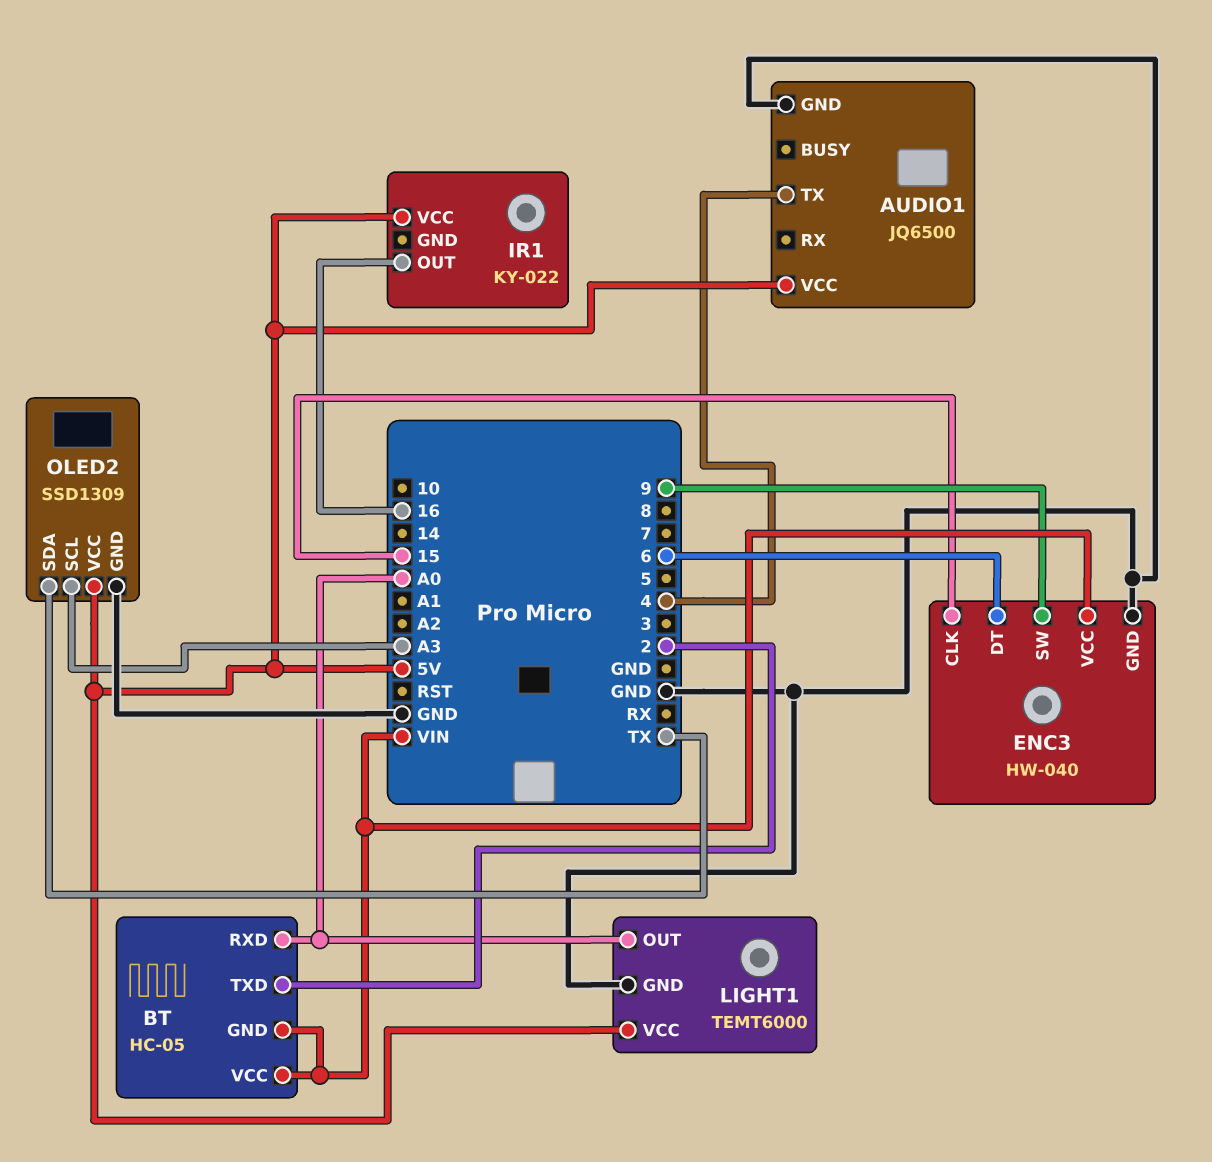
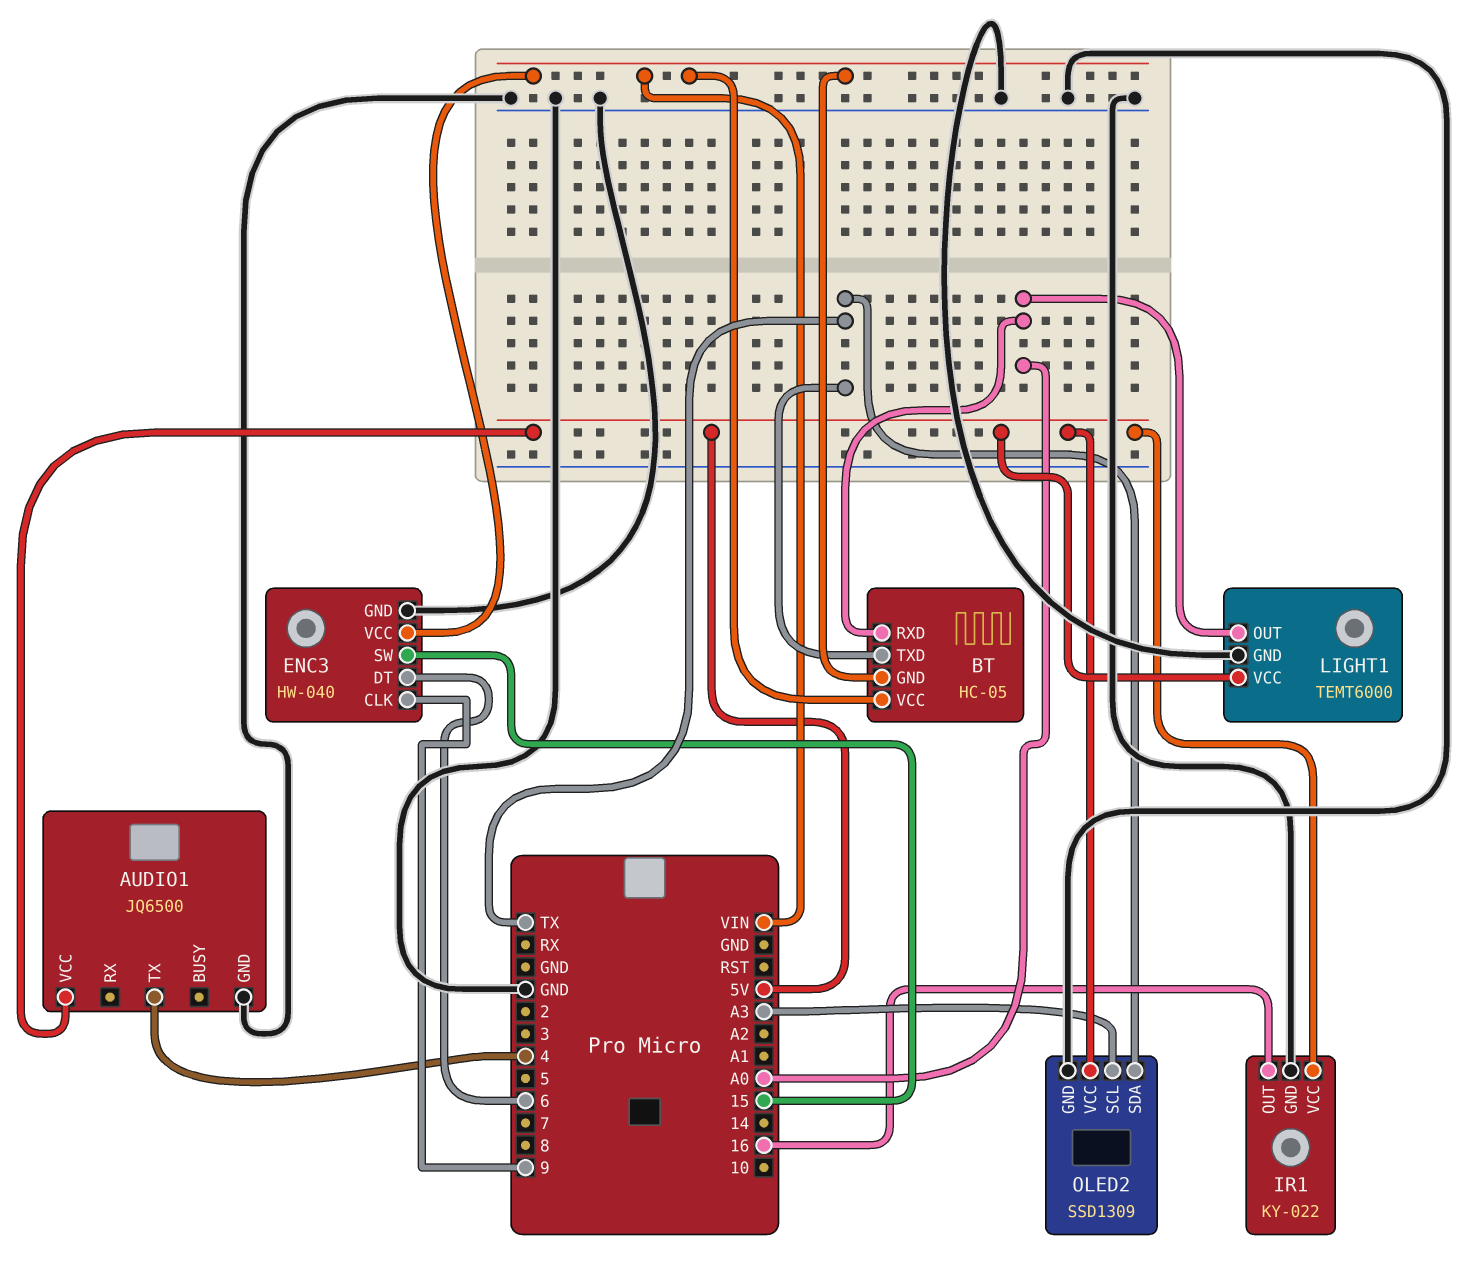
BT pin TXD: 2 -> TX
ENC3 pin CLK: 15 -> 9
ENC3 pin SW: 9 -> 15
IR1 pin GND: none -> GND

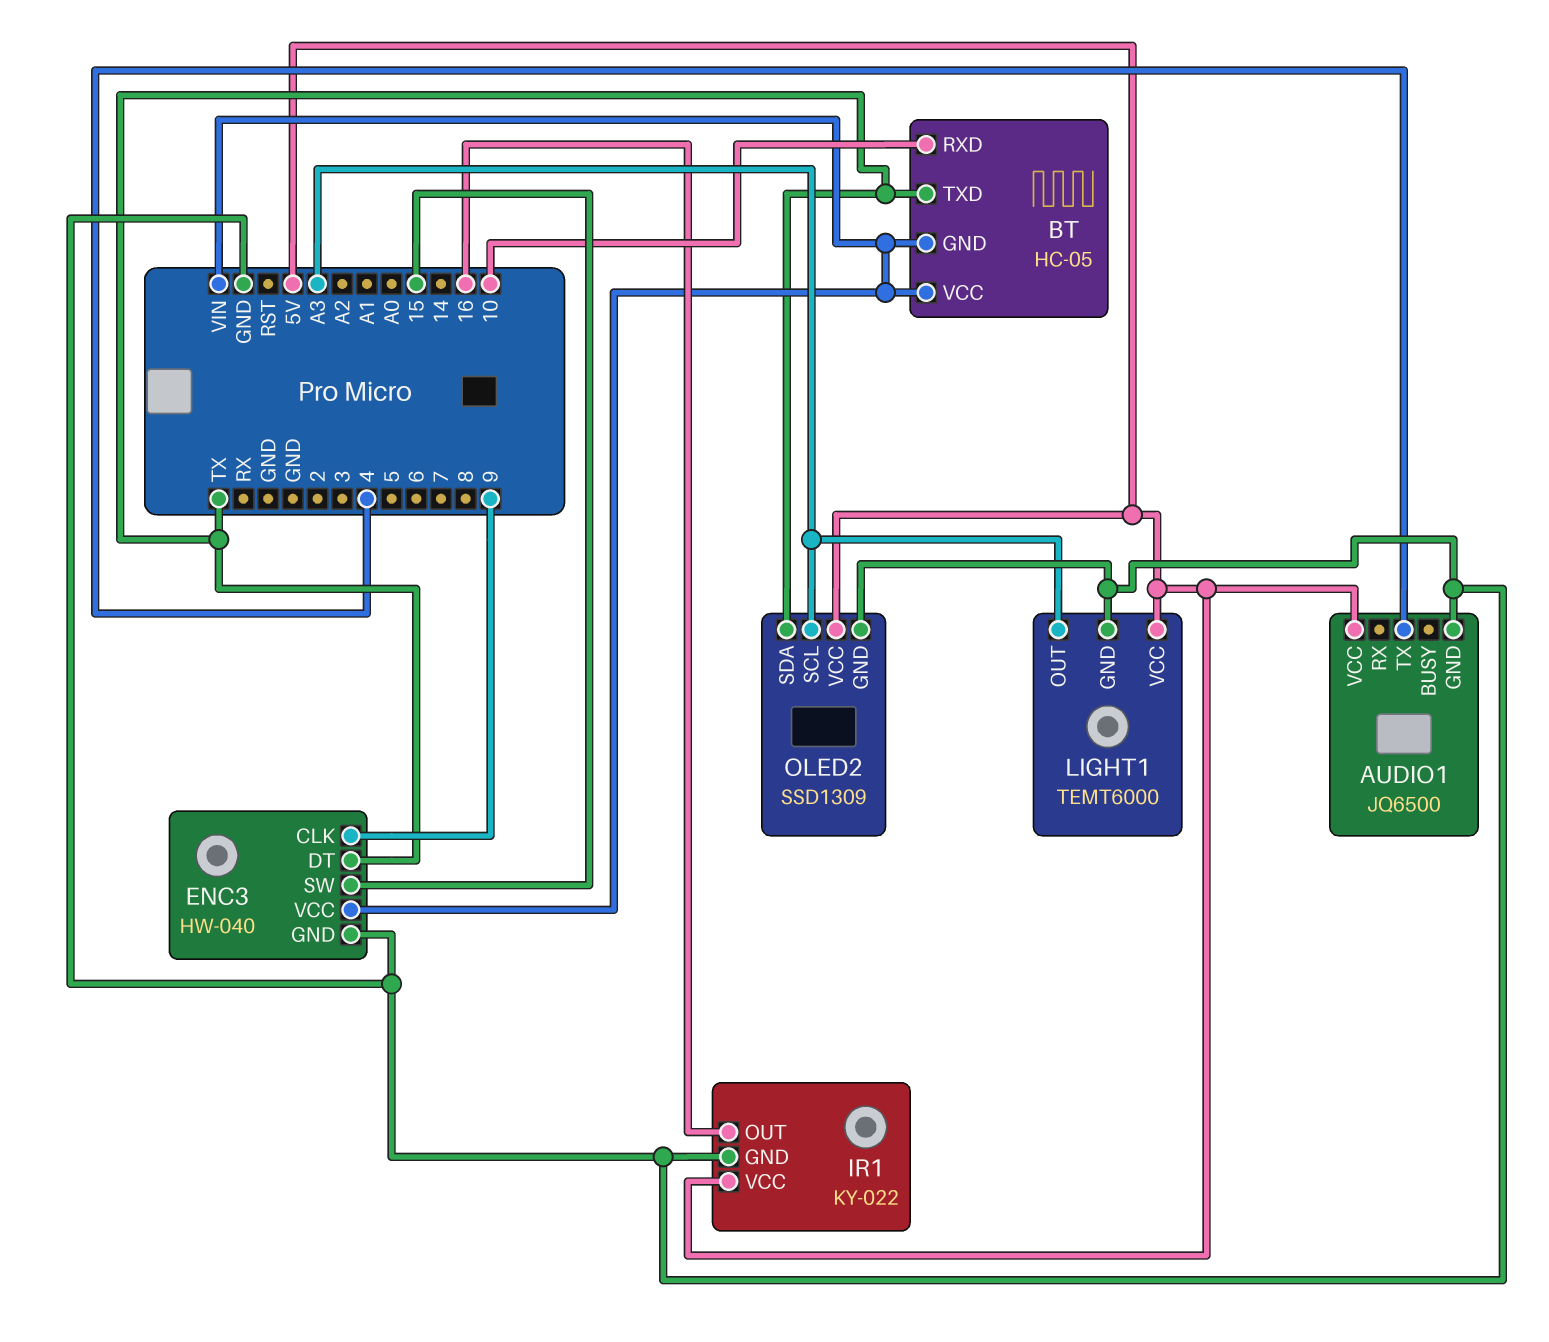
BT pin RXD: A0 -> 10
ENC3 pin DT: 6 -> TX
LIGHT1 pin OUT: A0 -> A3

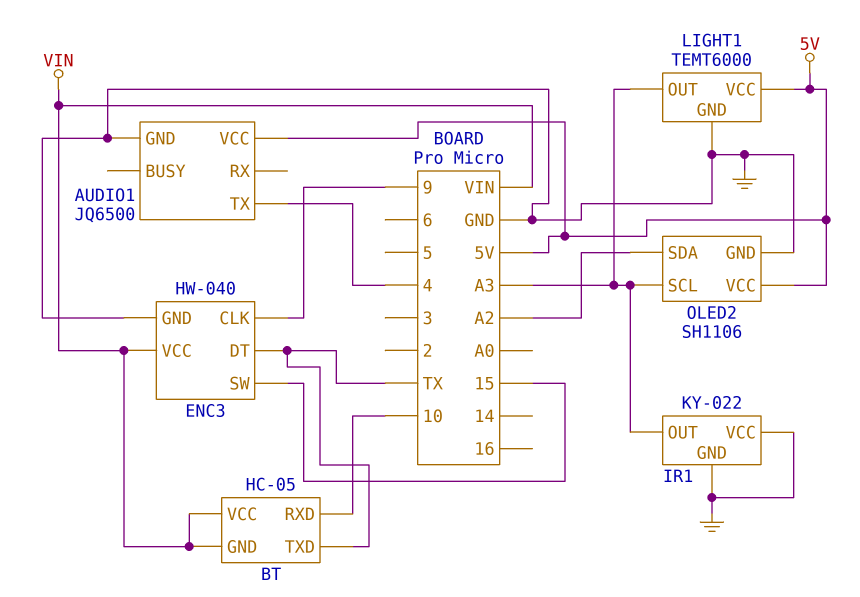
IR1 pin OUT: 16 -> A3
IR1 pin VCC: 5V -> GND
OLED2: SSD1309 -> SH1106
OLED2 pin SDA: TX -> A2

